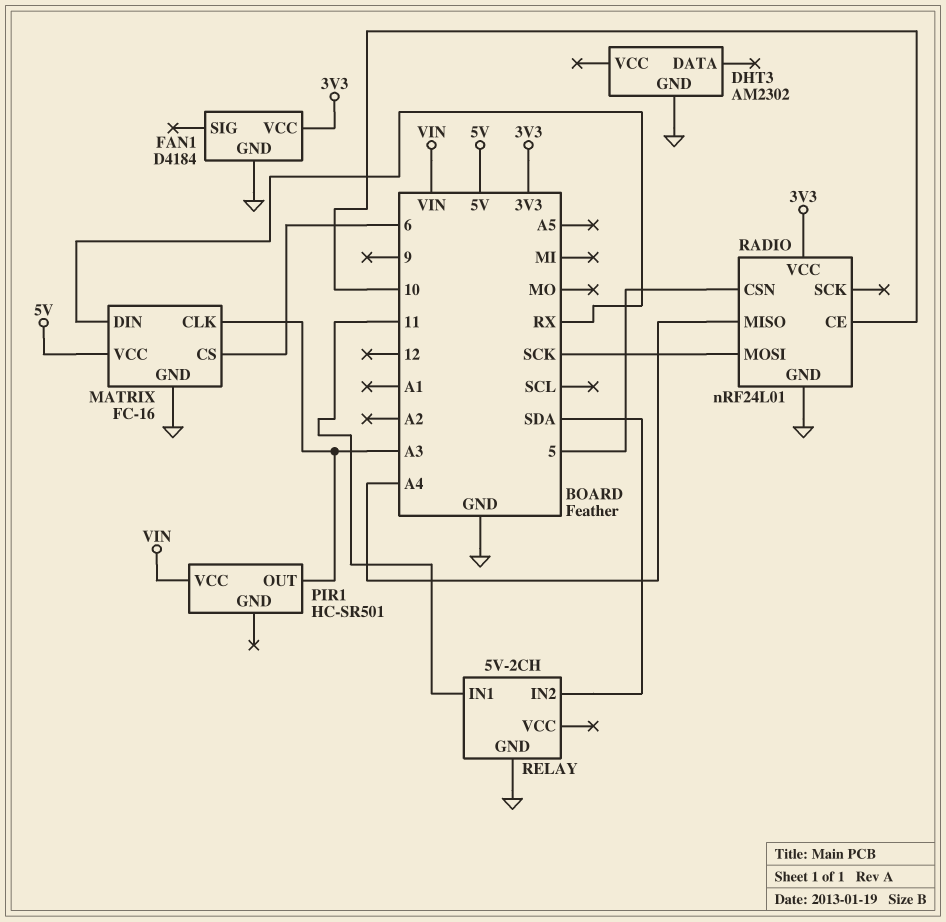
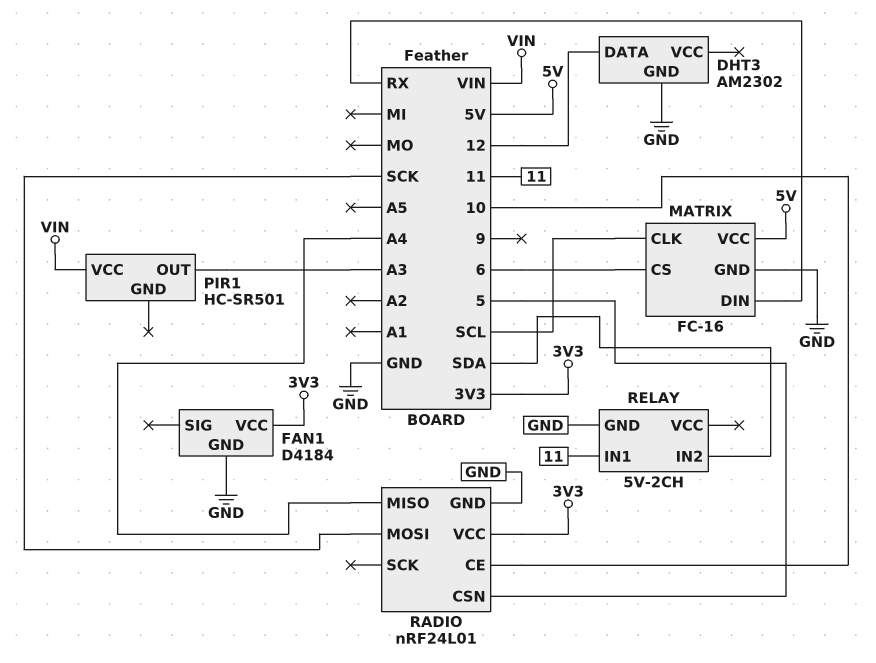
DHT3 pin DATA: none -> 12
MATRIX pin CLK: A3 -> SCL

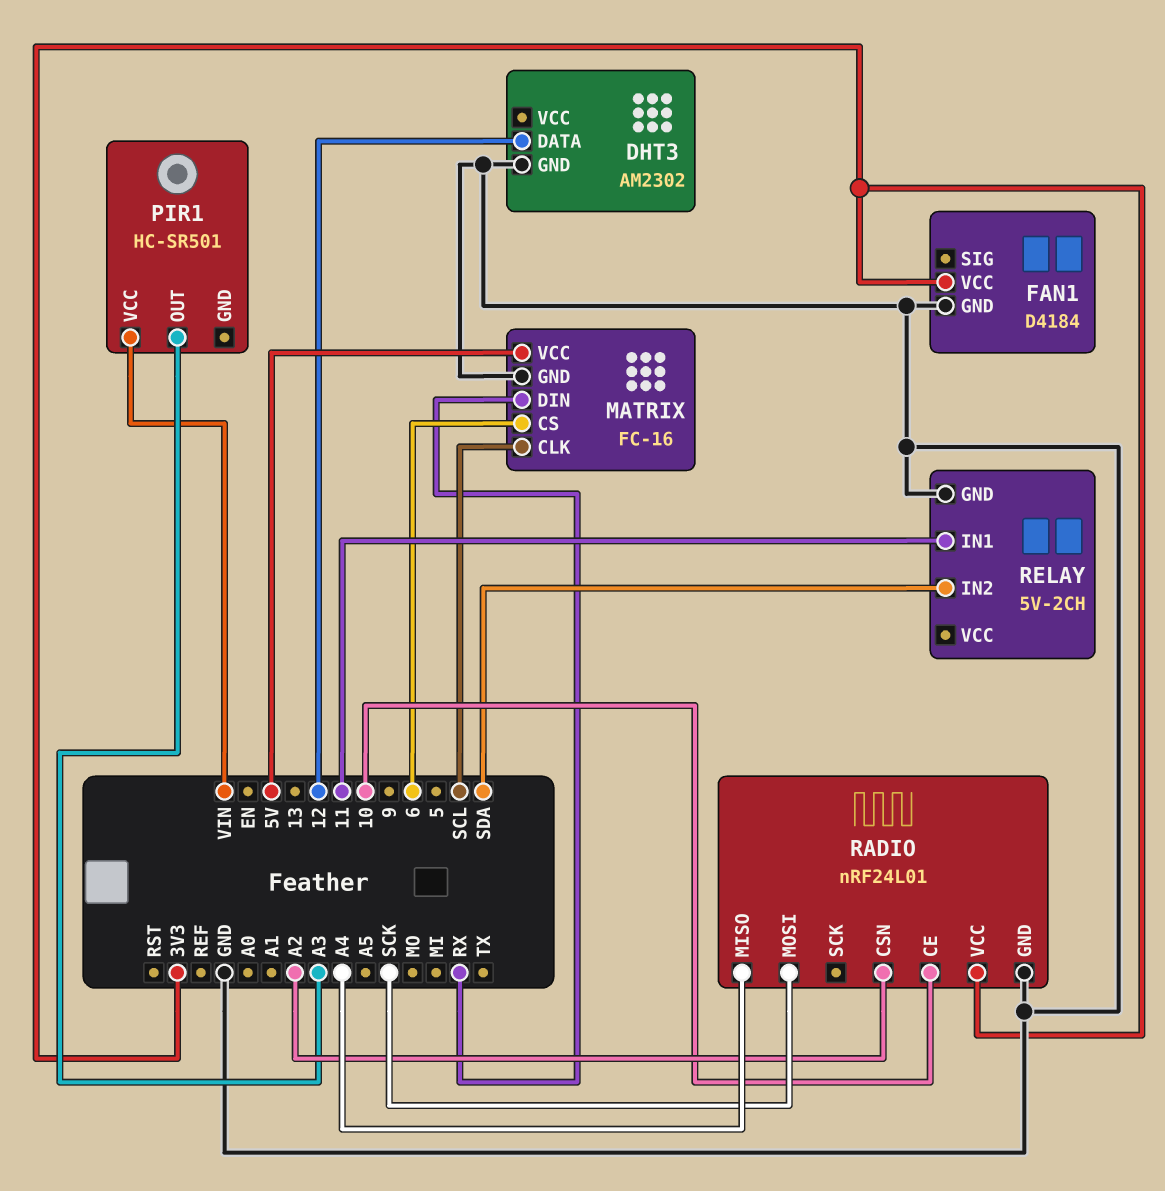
RADIO pin CSN: 5 -> A2

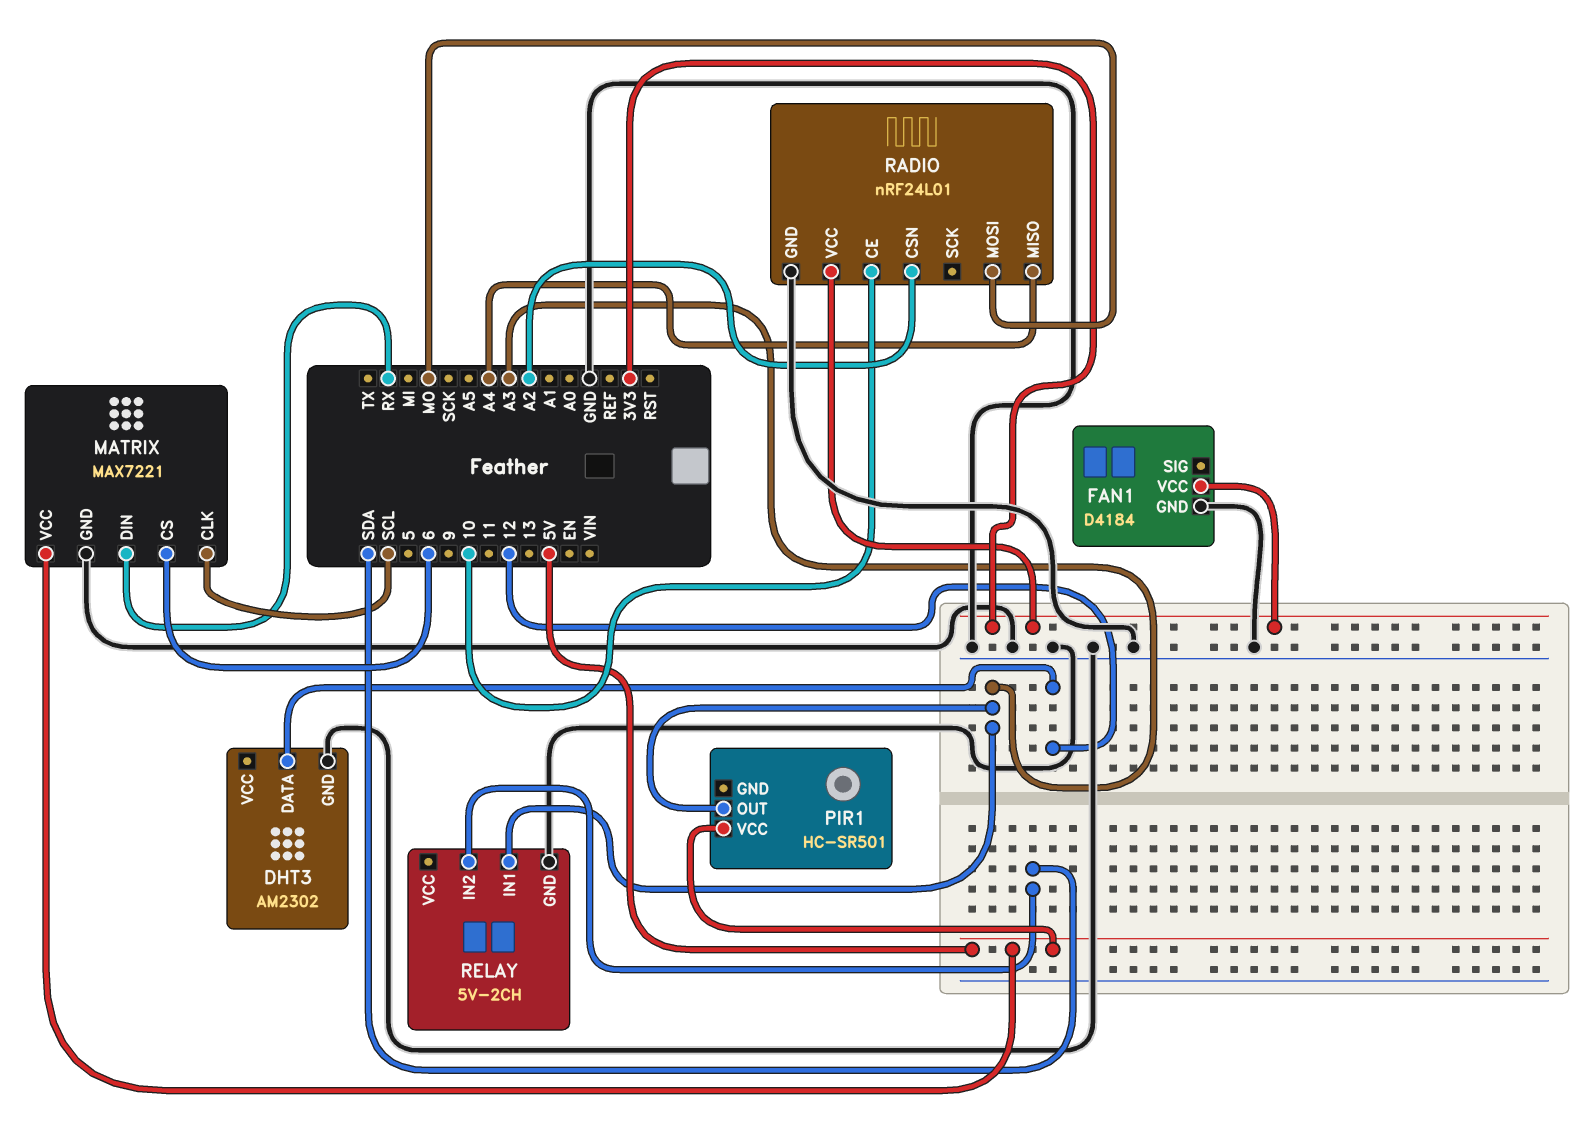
MATRIX: FC-16 -> MAX7221
PIR1 pin VCC: VIN -> 5V
RADIO pin MOSI: SCK -> MO
RELAY pin IN1: 11 -> A3

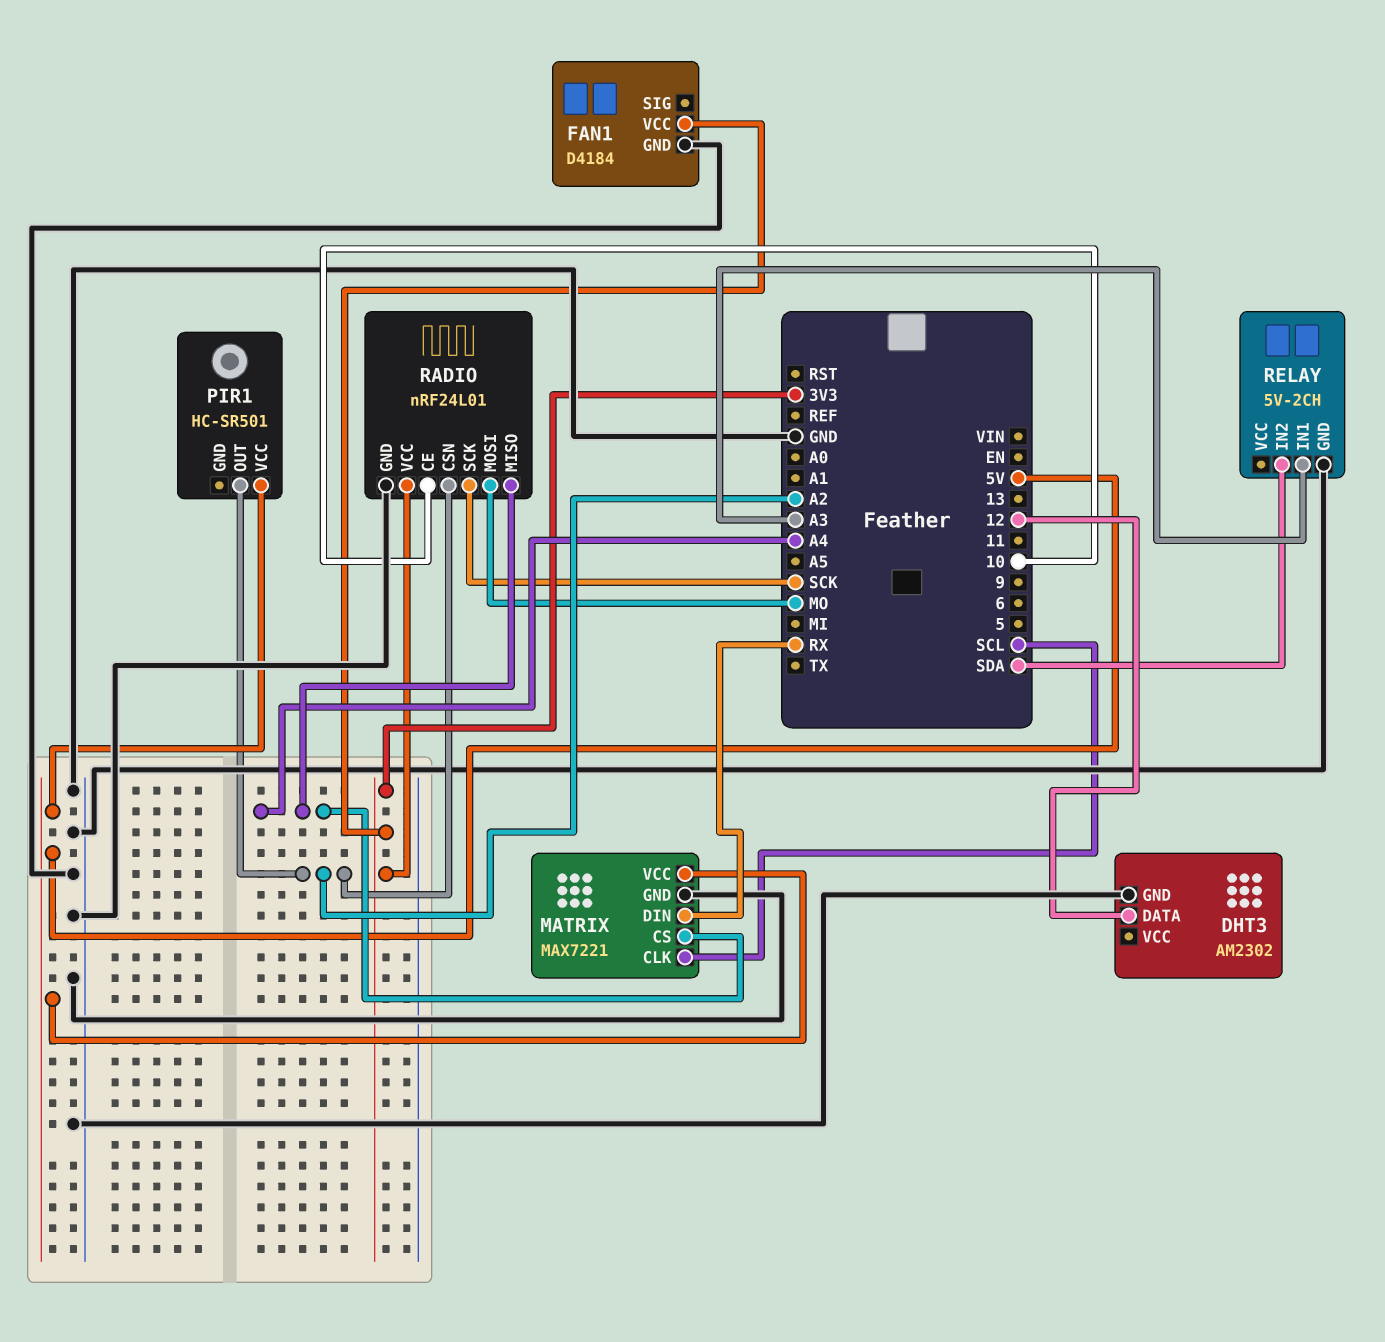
MATRIX pin CS: 6 -> A4
PIR1 pin OUT: A3 -> A2
RADIO pin SCK: none -> SCK

